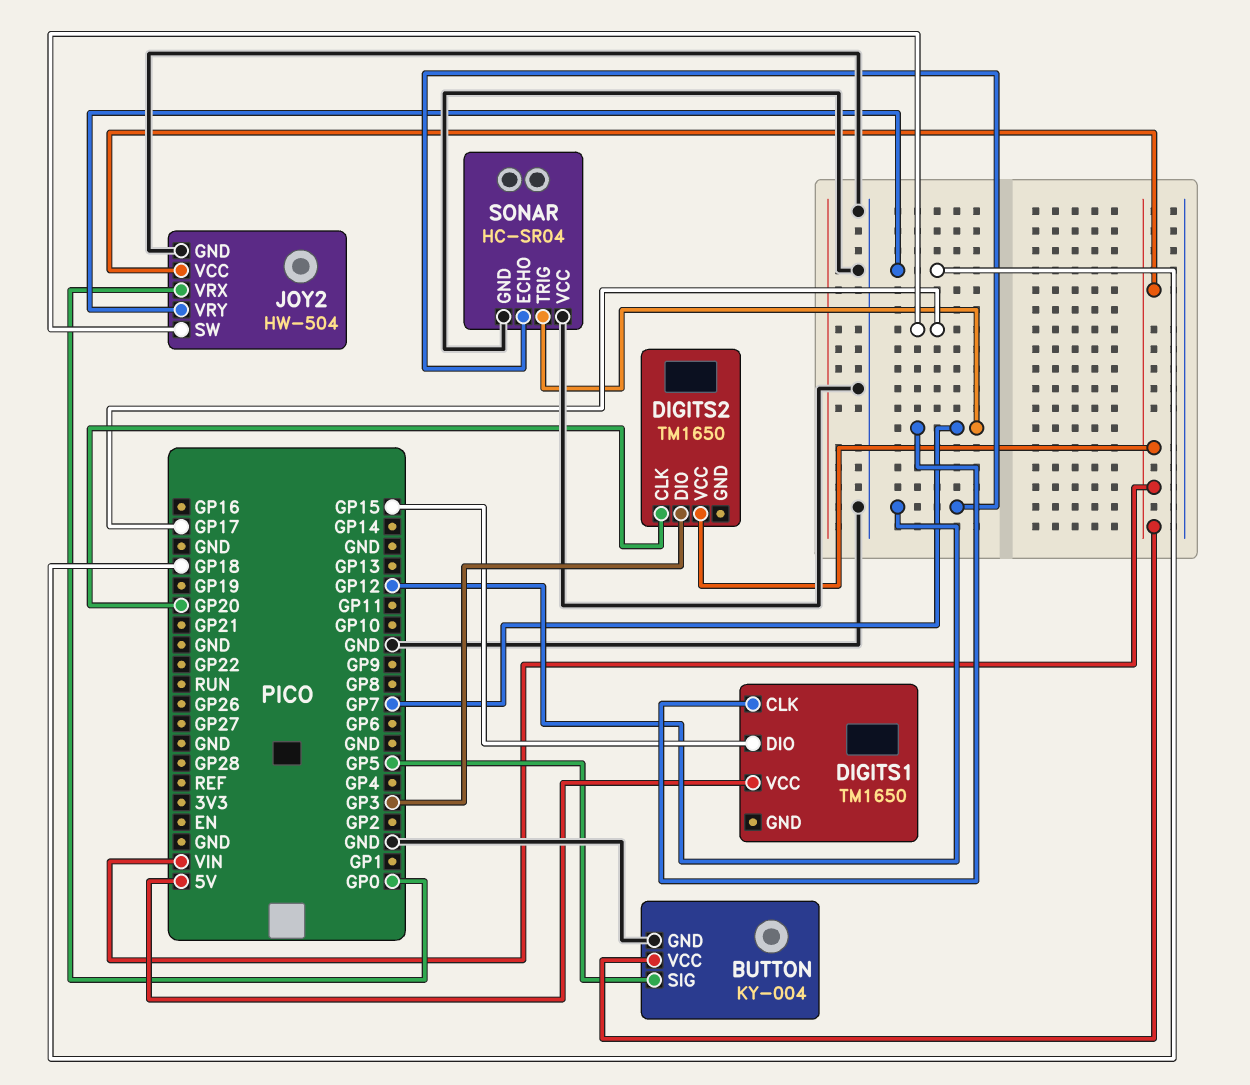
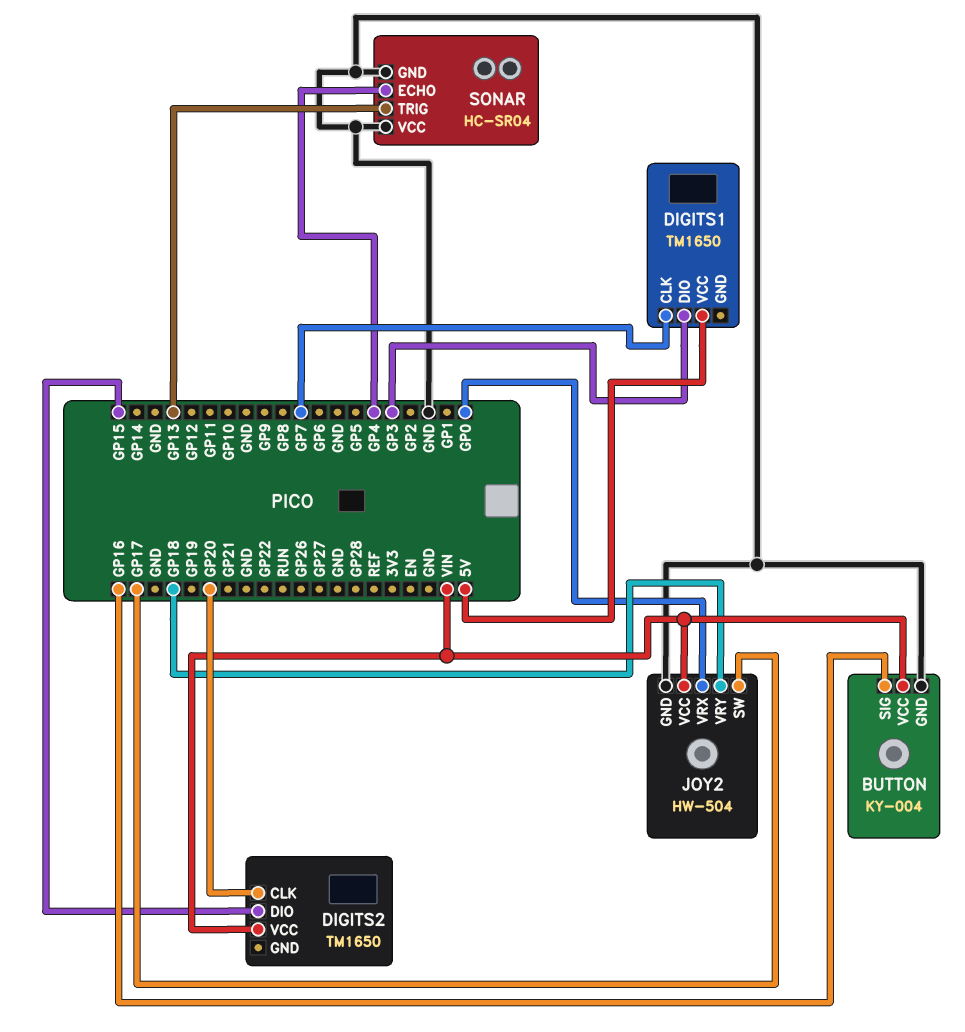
BUTTON pin SIG: GP5 -> GP16
DIGITS1 pin DIO: GP15 -> GP3
DIGITS2 pin DIO: GP3 -> GP15
SONAR pin ECHO: GP12 -> GP4
SONAR pin TRIG: GP7 -> GP13

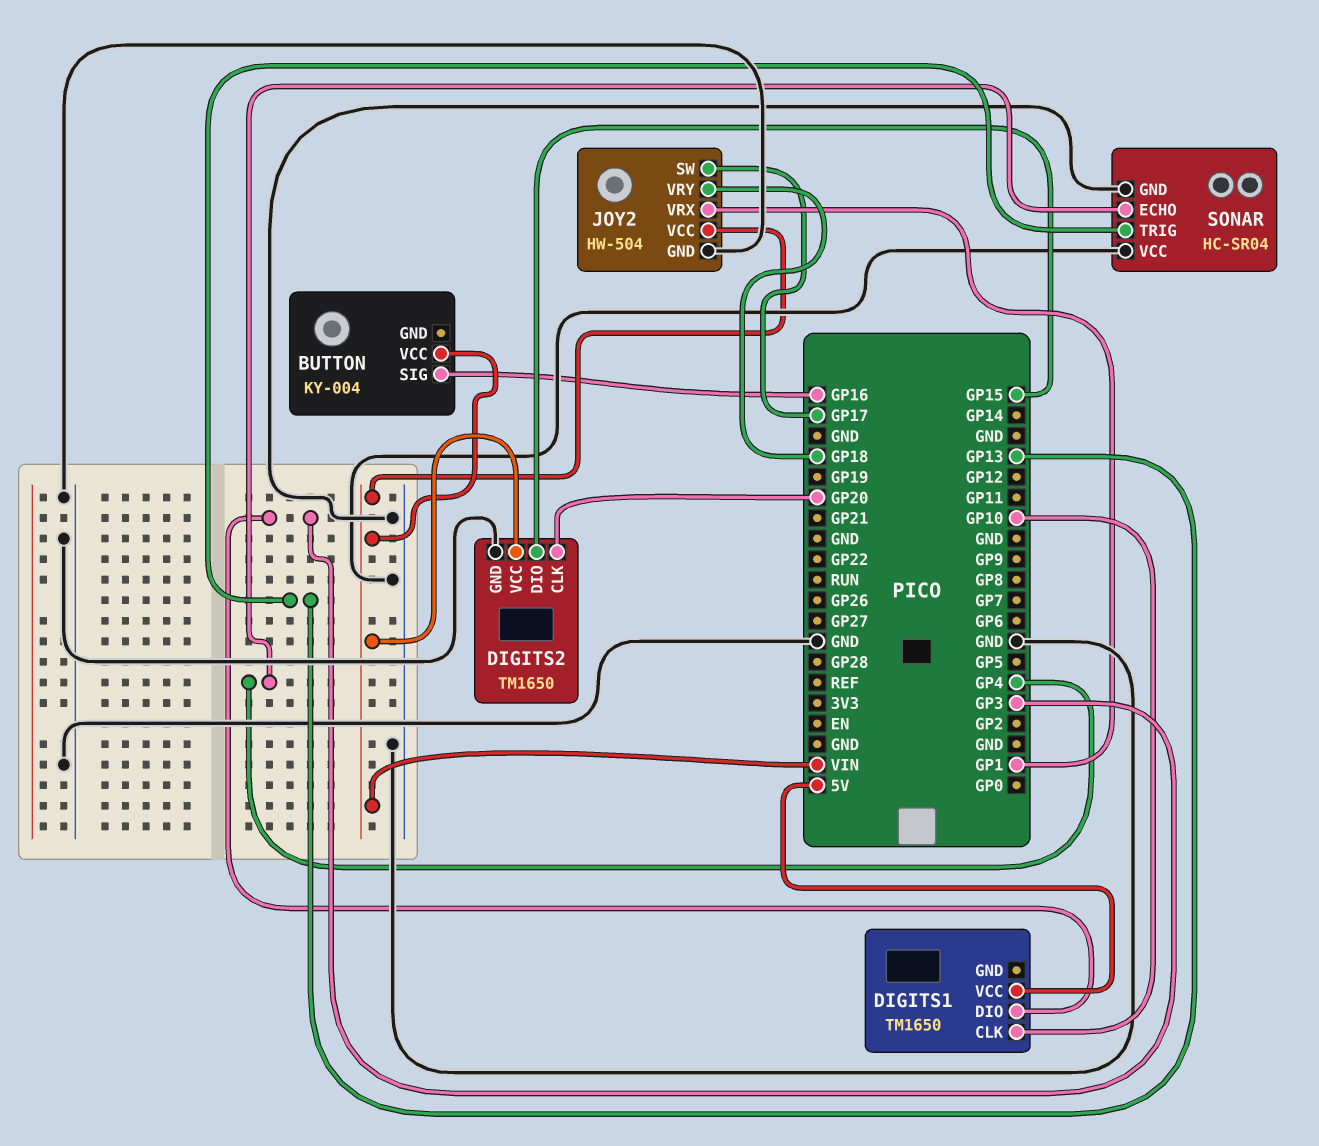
BUTTON pin GND: GND -> none
DIGITS1 pin CLK: GP7 -> GP10
DIGITS2 pin GND: none -> GND
JOY2 pin VRX: GP0 -> GP1

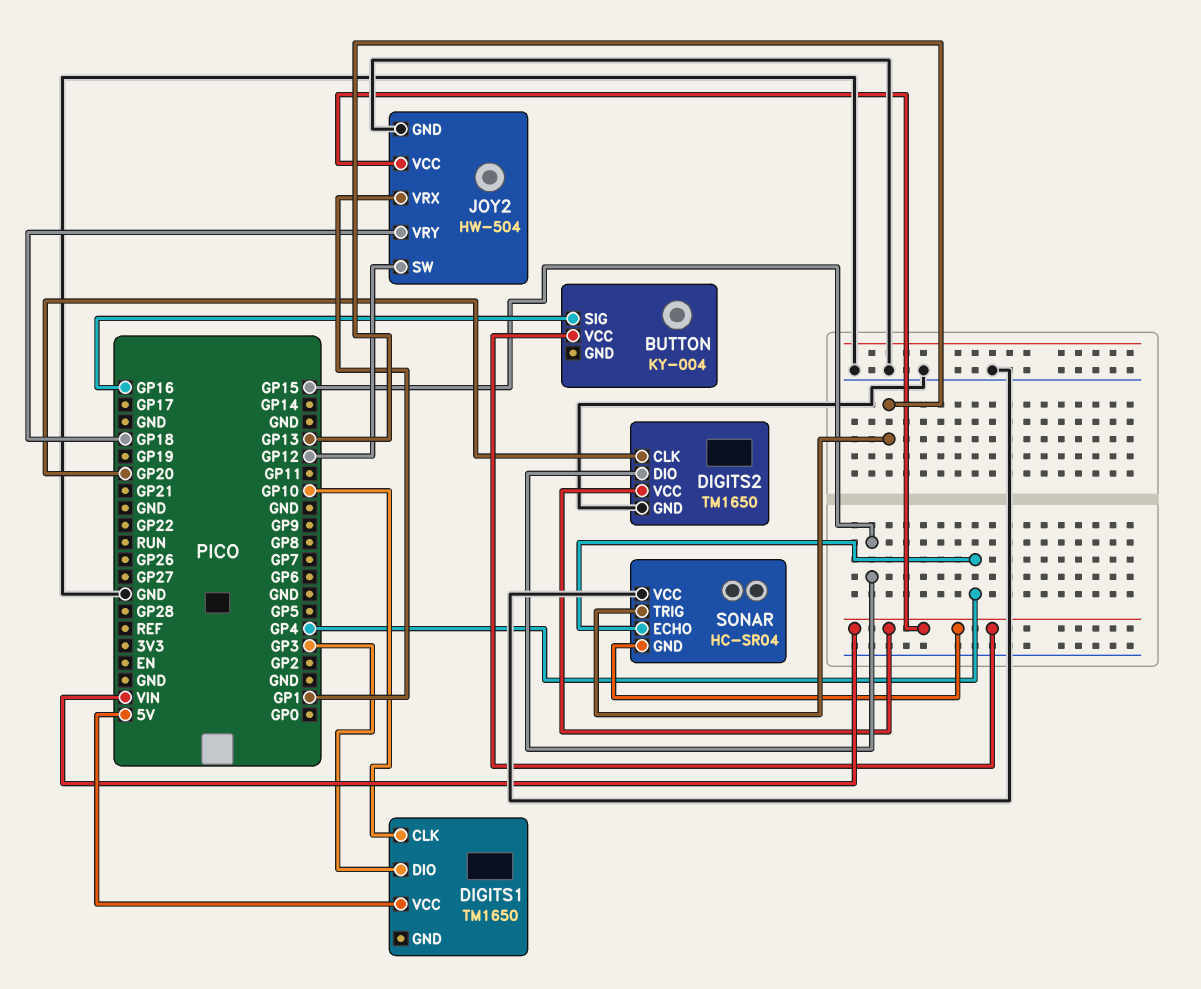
JOY2 pin SW: GP17 -> GP12
SONAR pin GND: GND -> VIN

